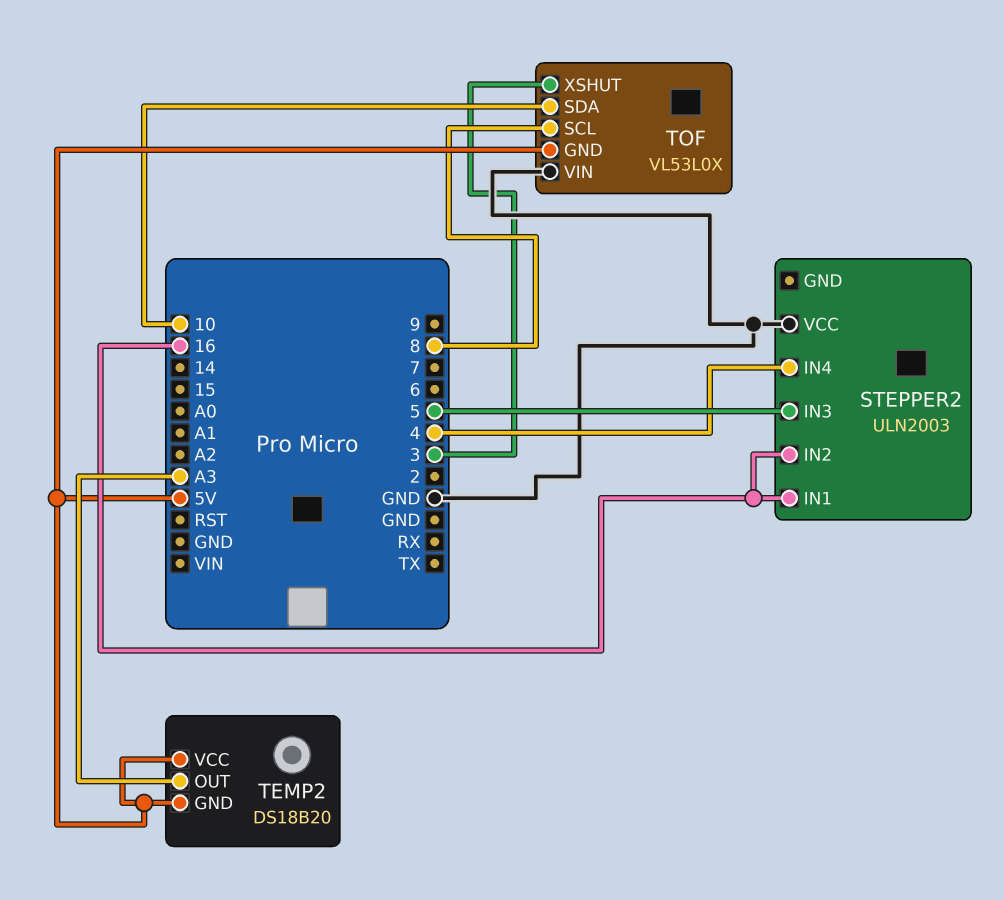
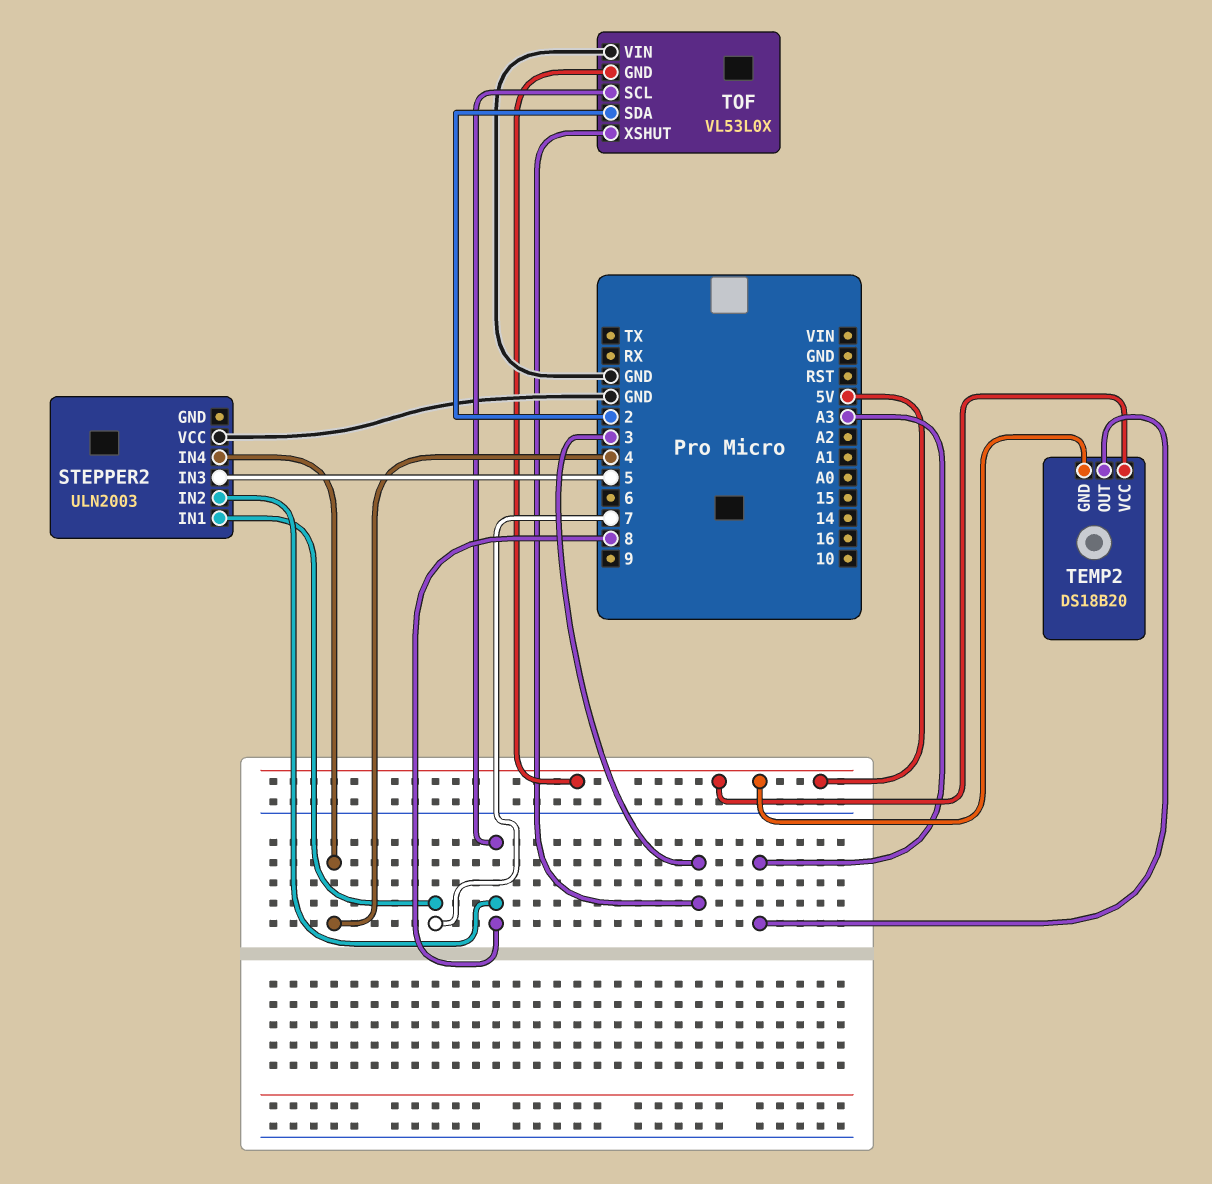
STEPPER2 pin IN1: 16 -> 7
STEPPER2 pin IN2: 16 -> 8
TOF pin SDA: 10 -> 2

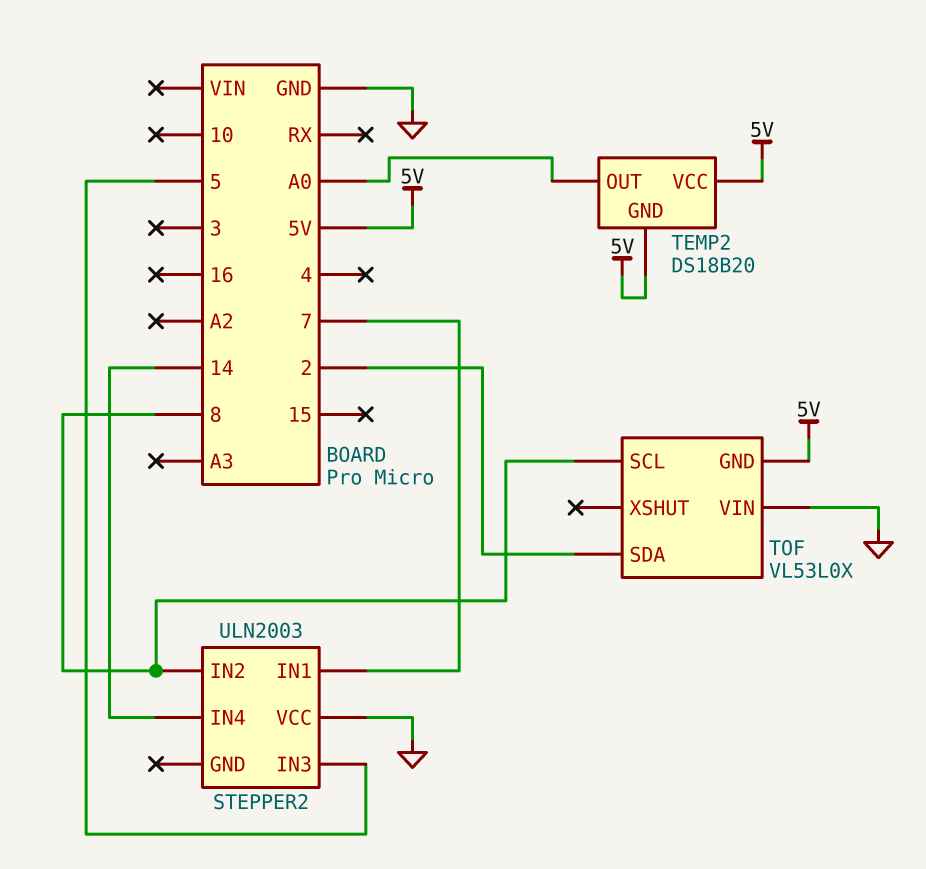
STEPPER2 pin IN4: 4 -> 14
TEMP2 pin OUT: A3 -> A0
TOF pin XSHUT: 3 -> none

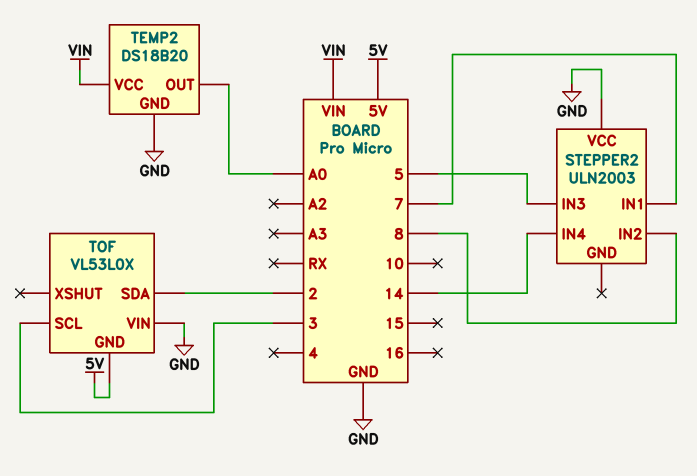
TEMP2 pin GND: 5V -> GND
TEMP2 pin VCC: 5V -> VIN
TOF pin SCL: 8 -> 3

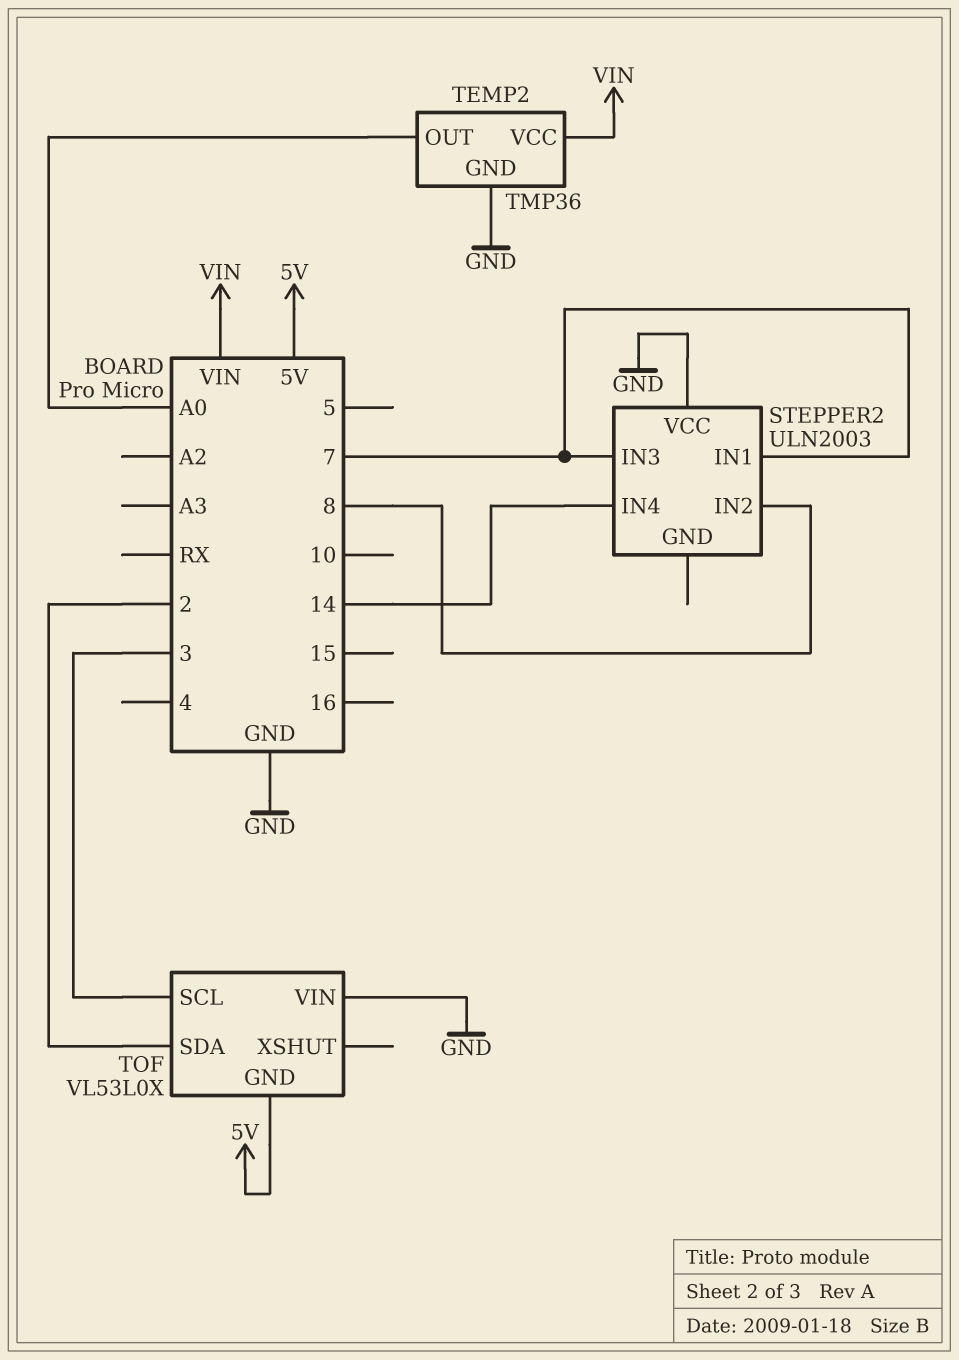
STEPPER2 pin IN3: 5 -> 7
TEMP2: DS18B20 -> TMP36

